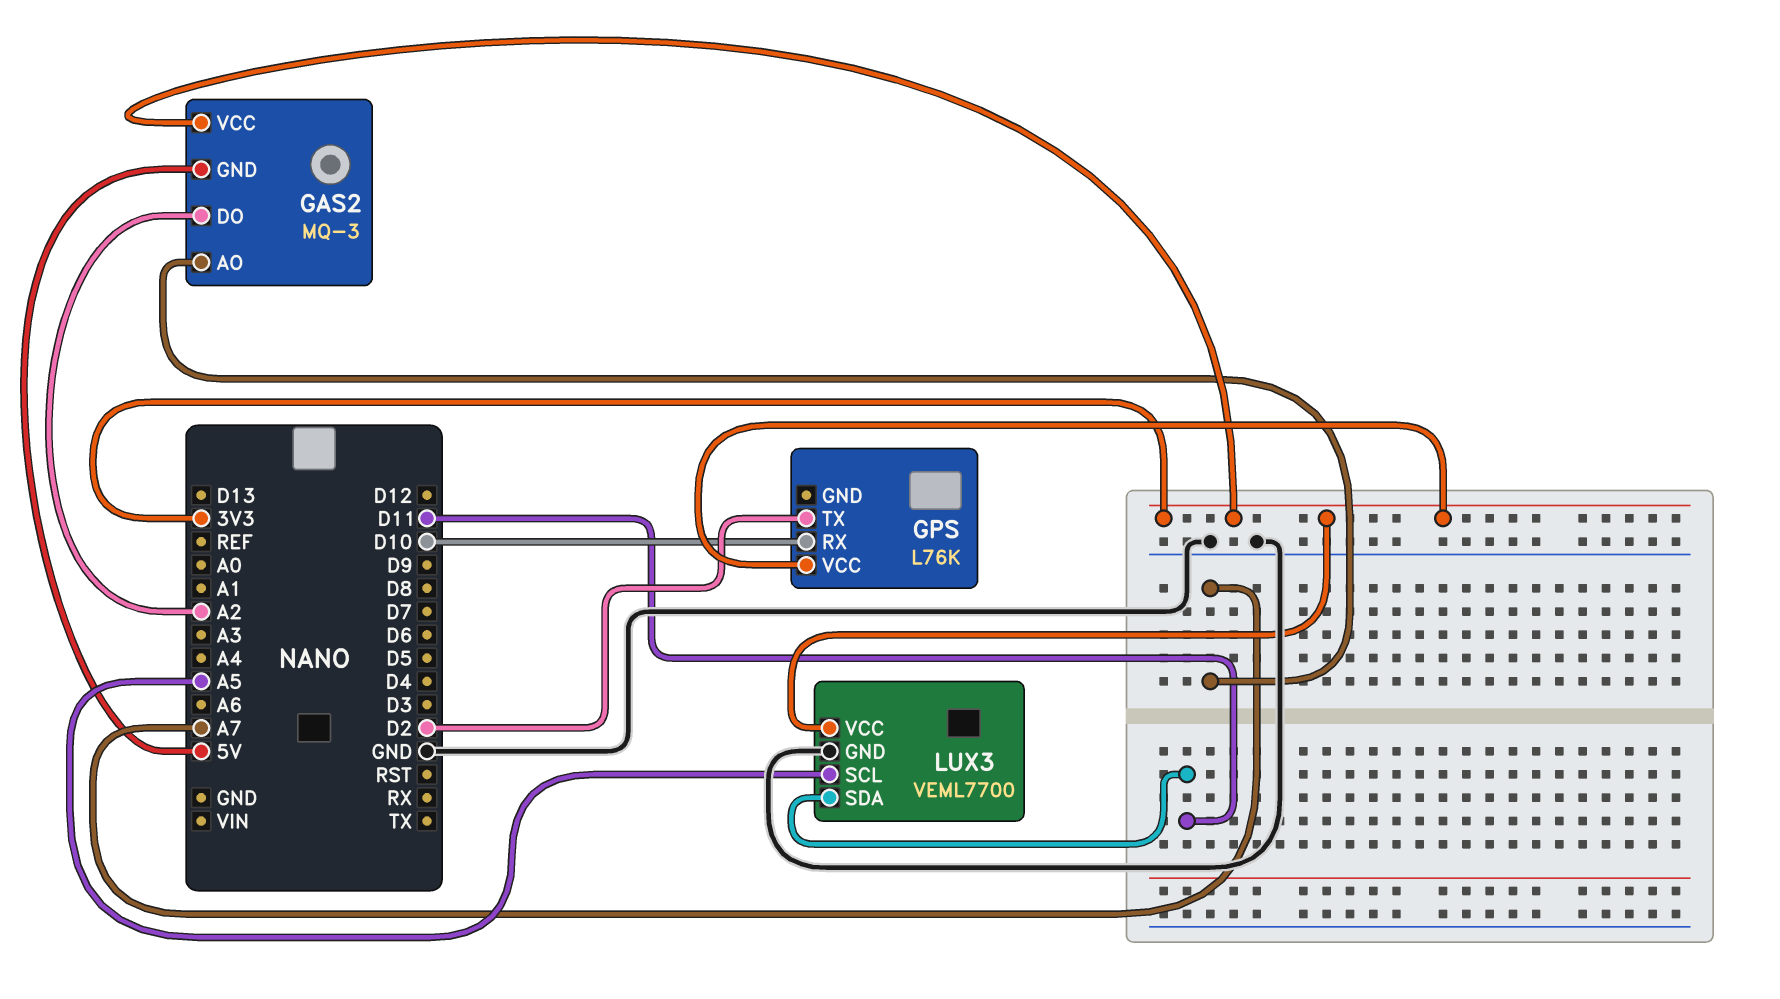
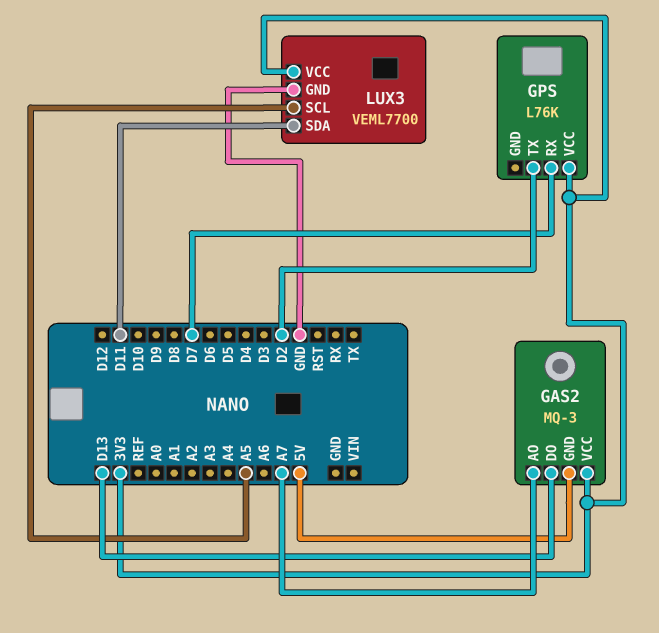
GAS2 pin DO: A2 -> D13
GPS pin RX: D10 -> D7

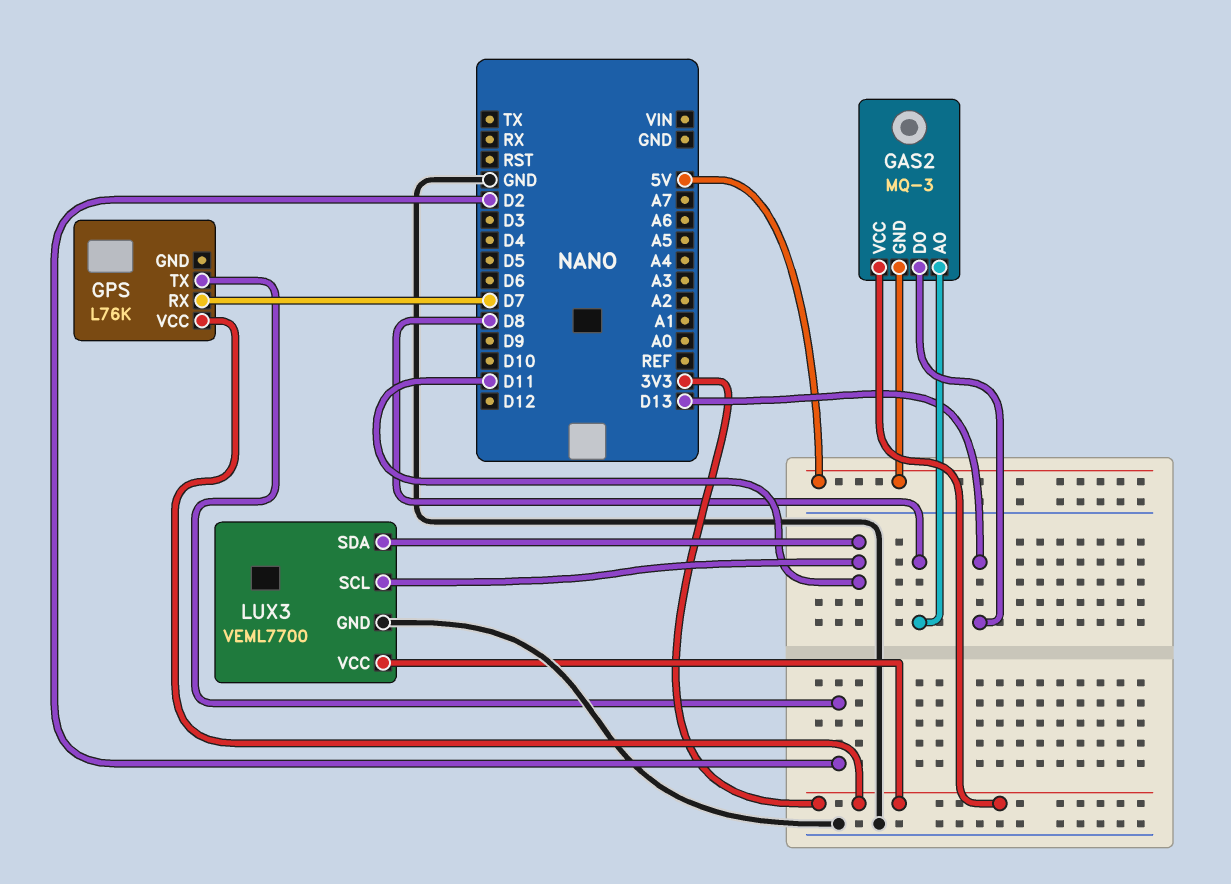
GAS2 pin AO: A7 -> D8
LUX3 pin SCL: A5 -> D11

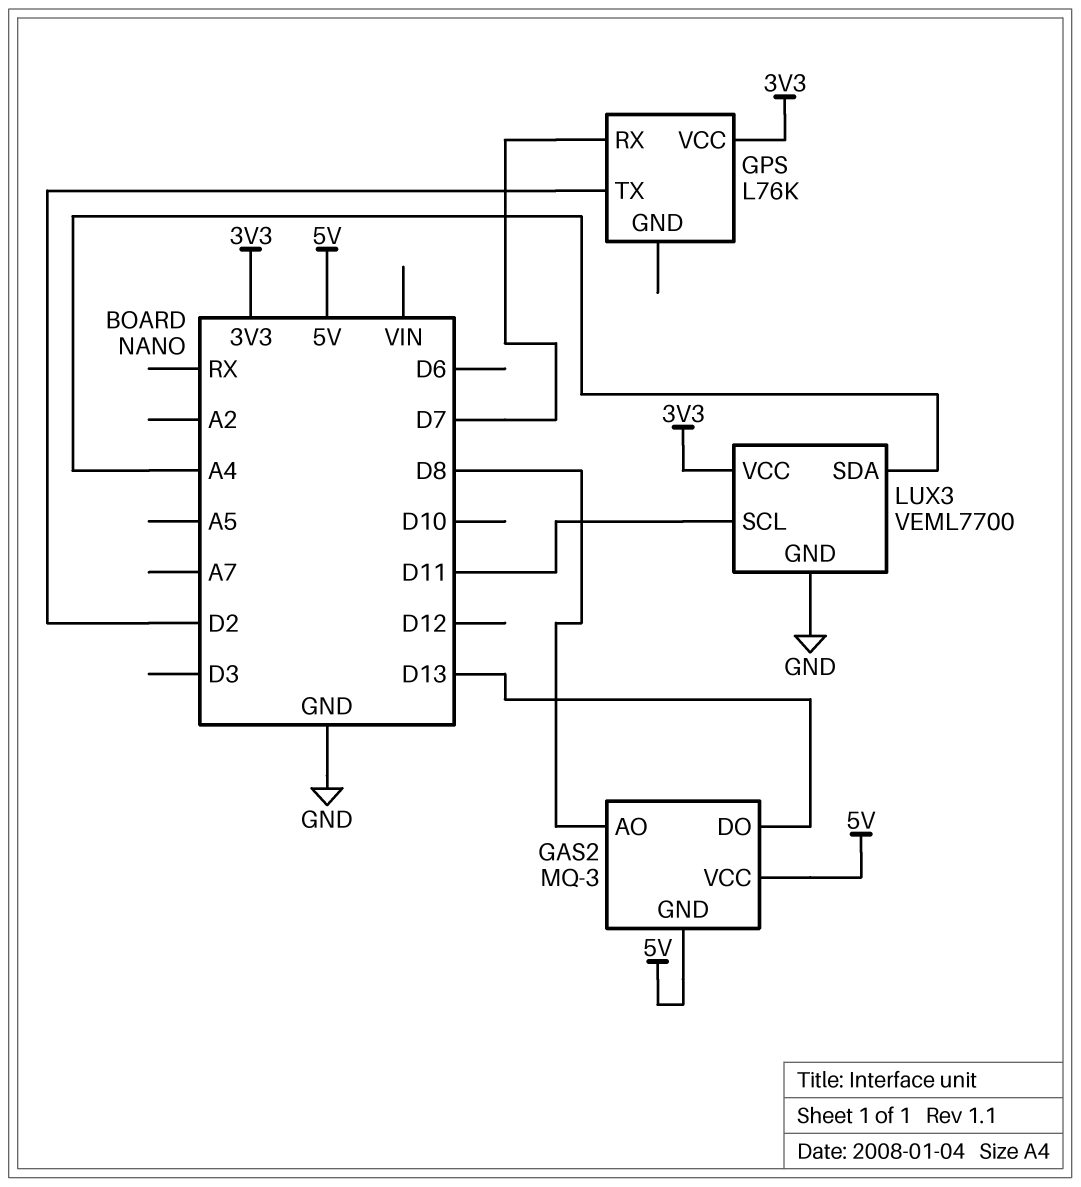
GAS2 pin VCC: 3V3 -> 5V
LUX3 pin SDA: D11 -> A4

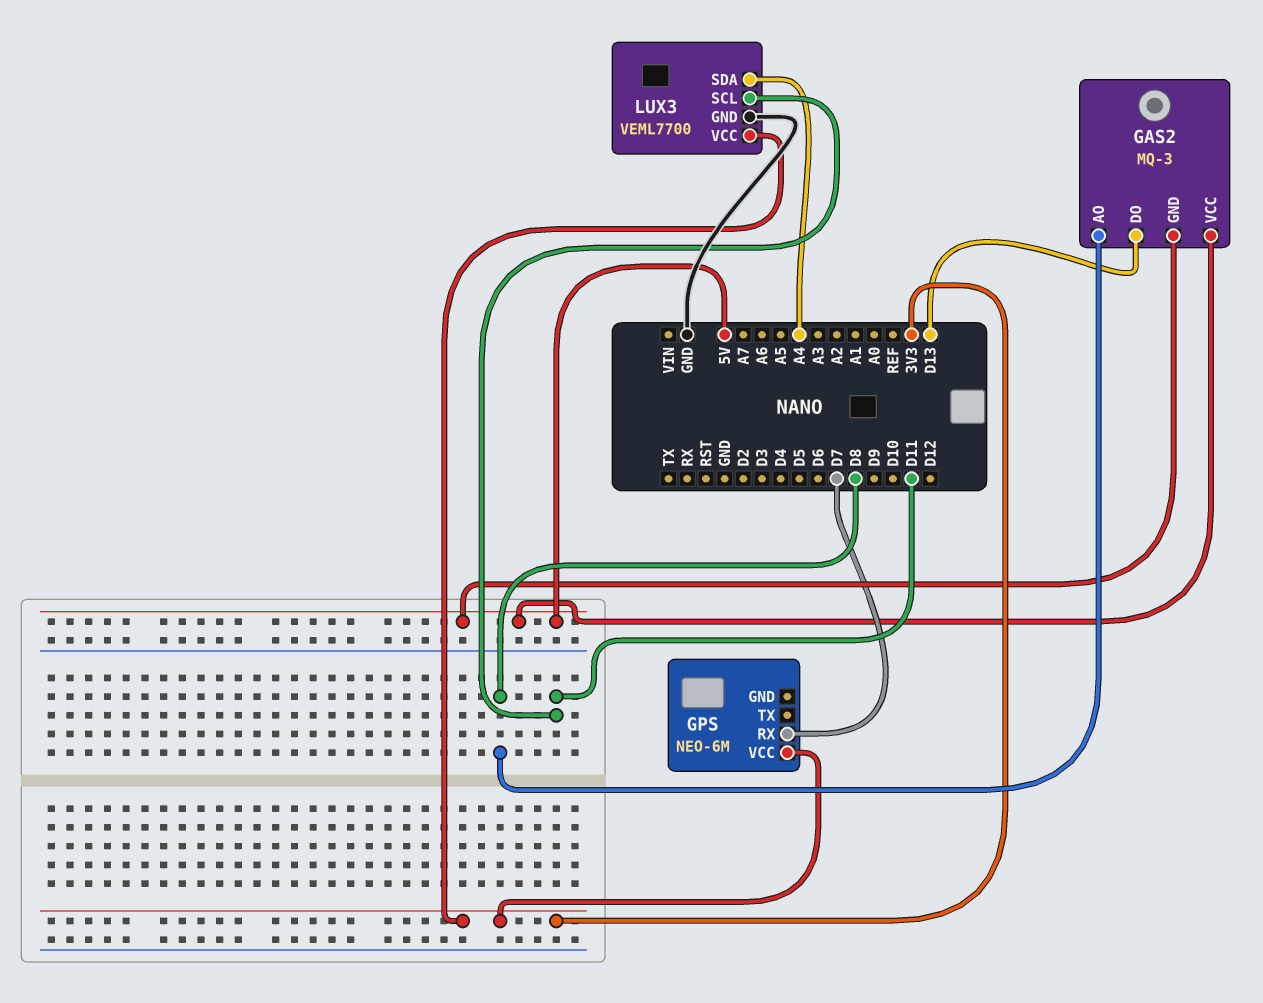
GPS: L76K -> NEO-6M
GPS pin TX: D2 -> none

